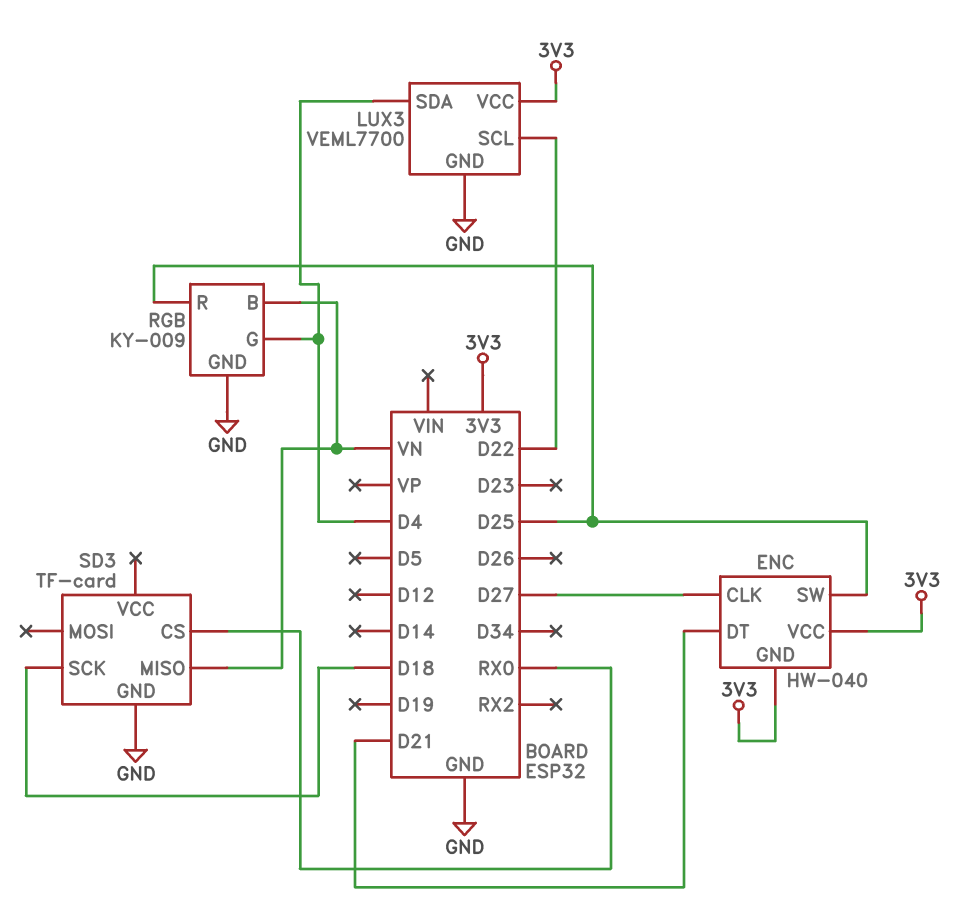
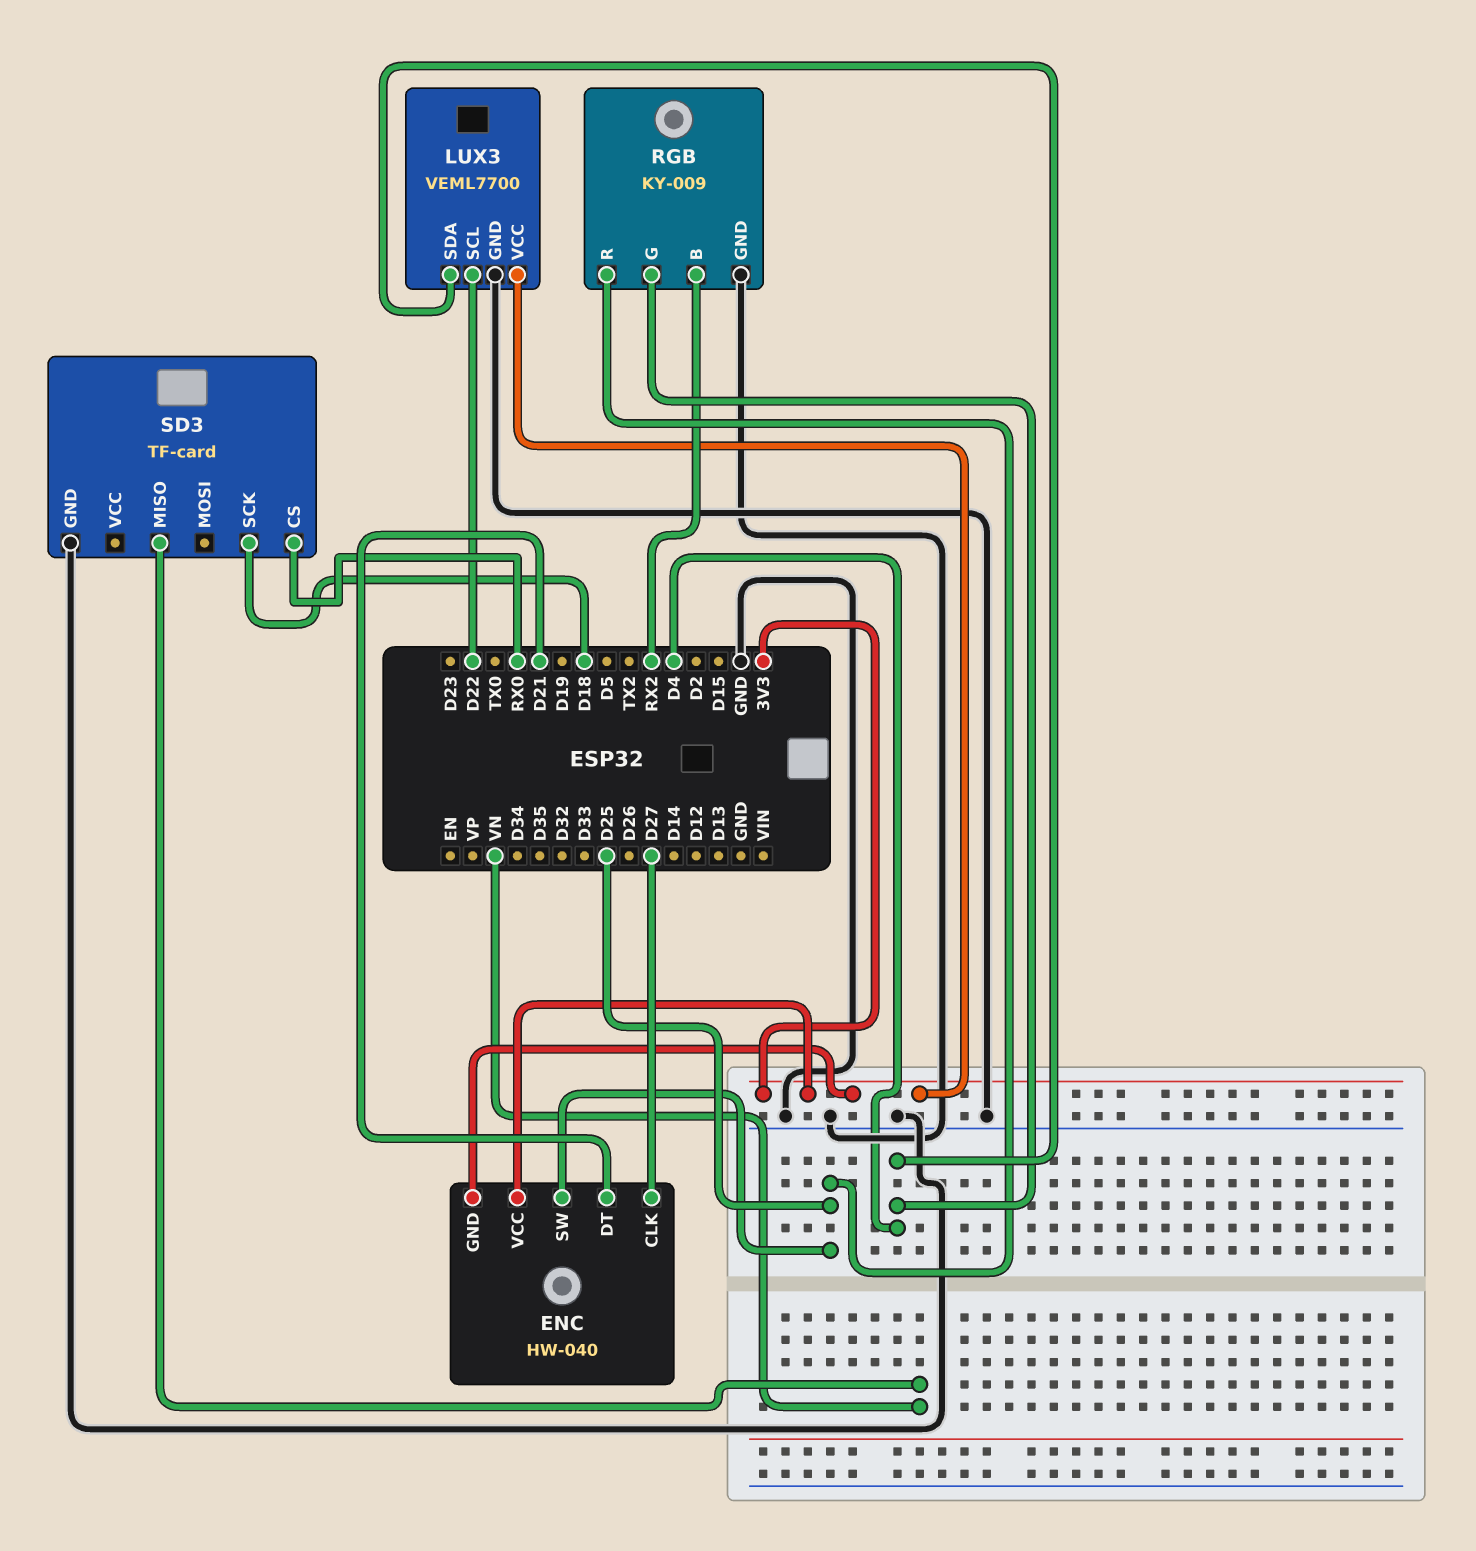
RGB pin B: VN -> RX2

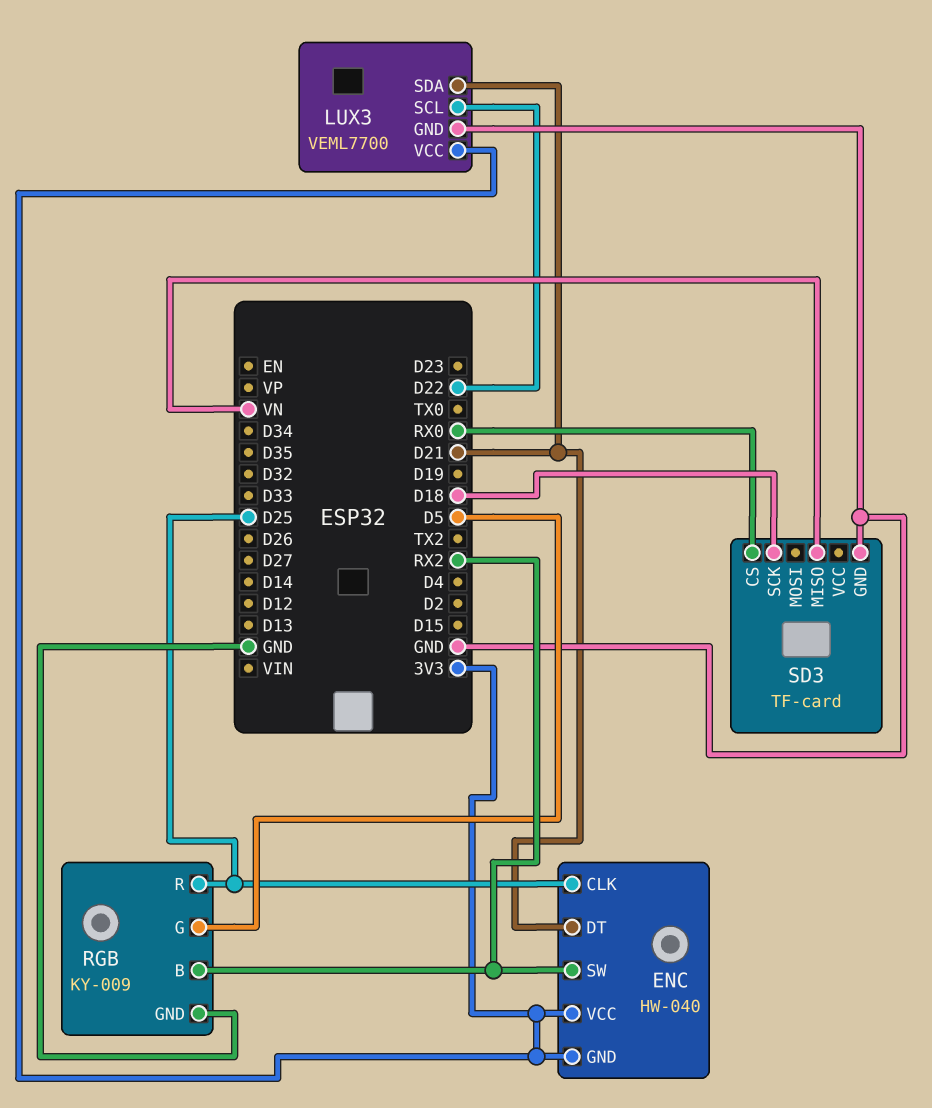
ENC pin CLK: D27 -> D25
ENC pin SW: D25 -> RX2
LUX3 pin SDA: D4 -> D21
RGB pin G: D4 -> D5

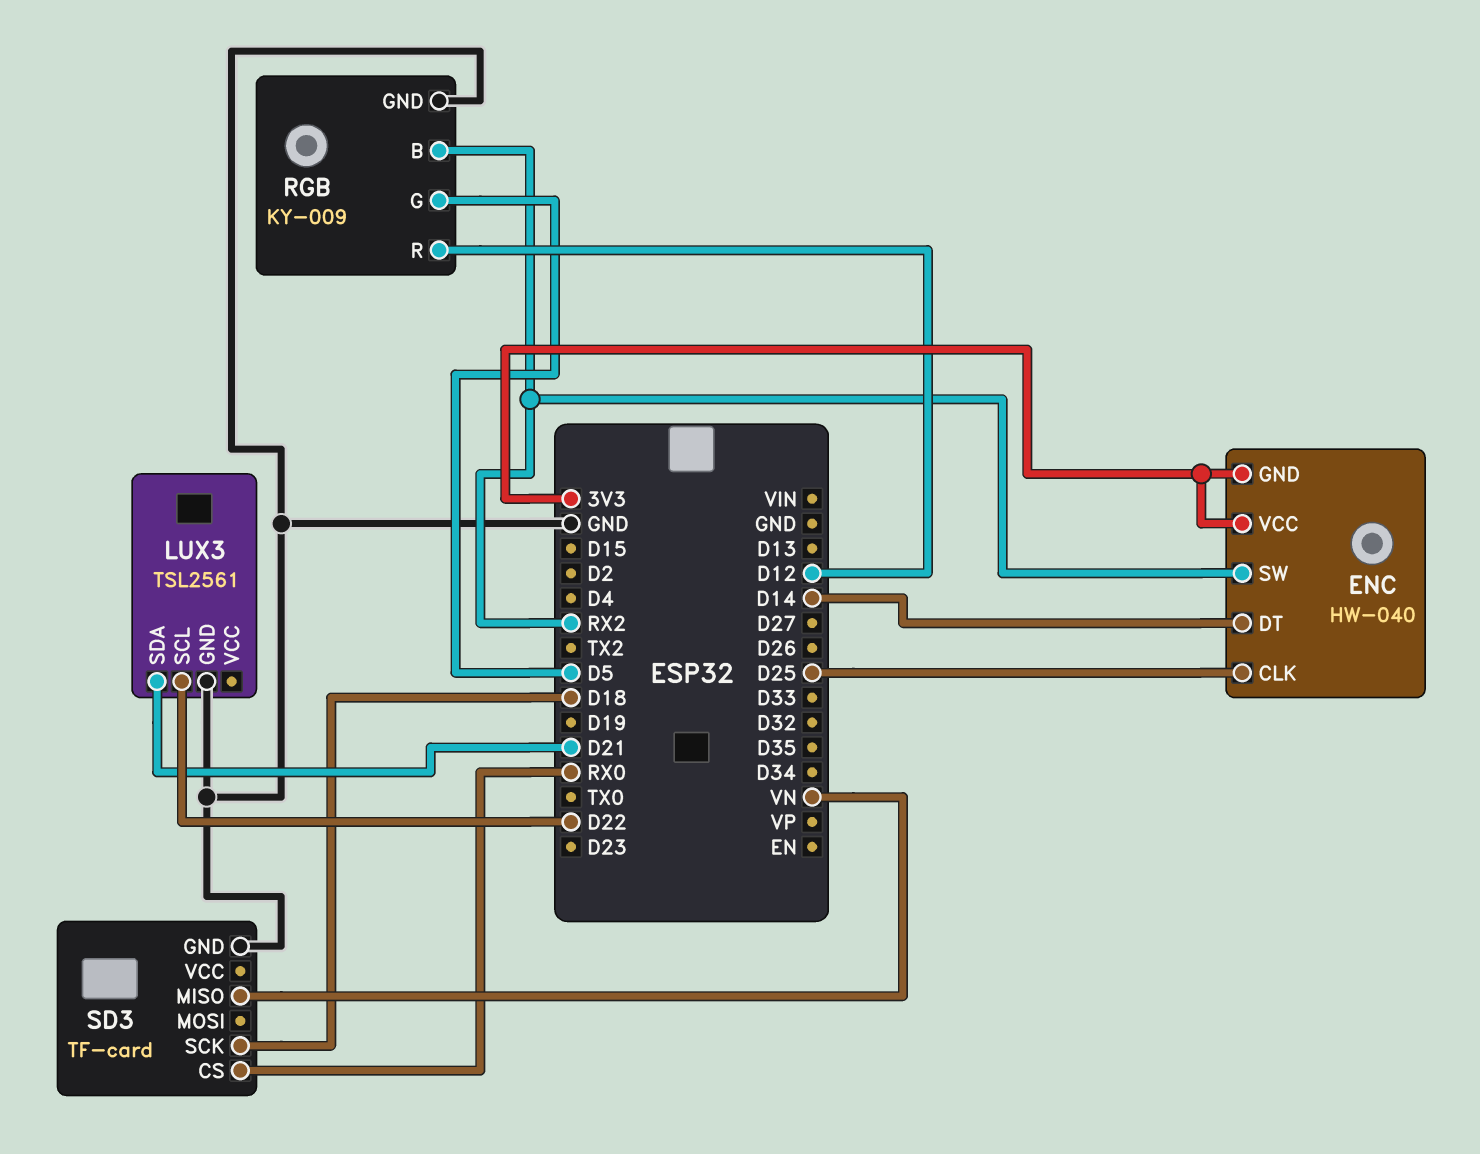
ENC pin DT: D21 -> D14
LUX3: VEML7700 -> TSL2561
LUX3 pin VCC: 3V3 -> none
RGB pin R: D25 -> D12

